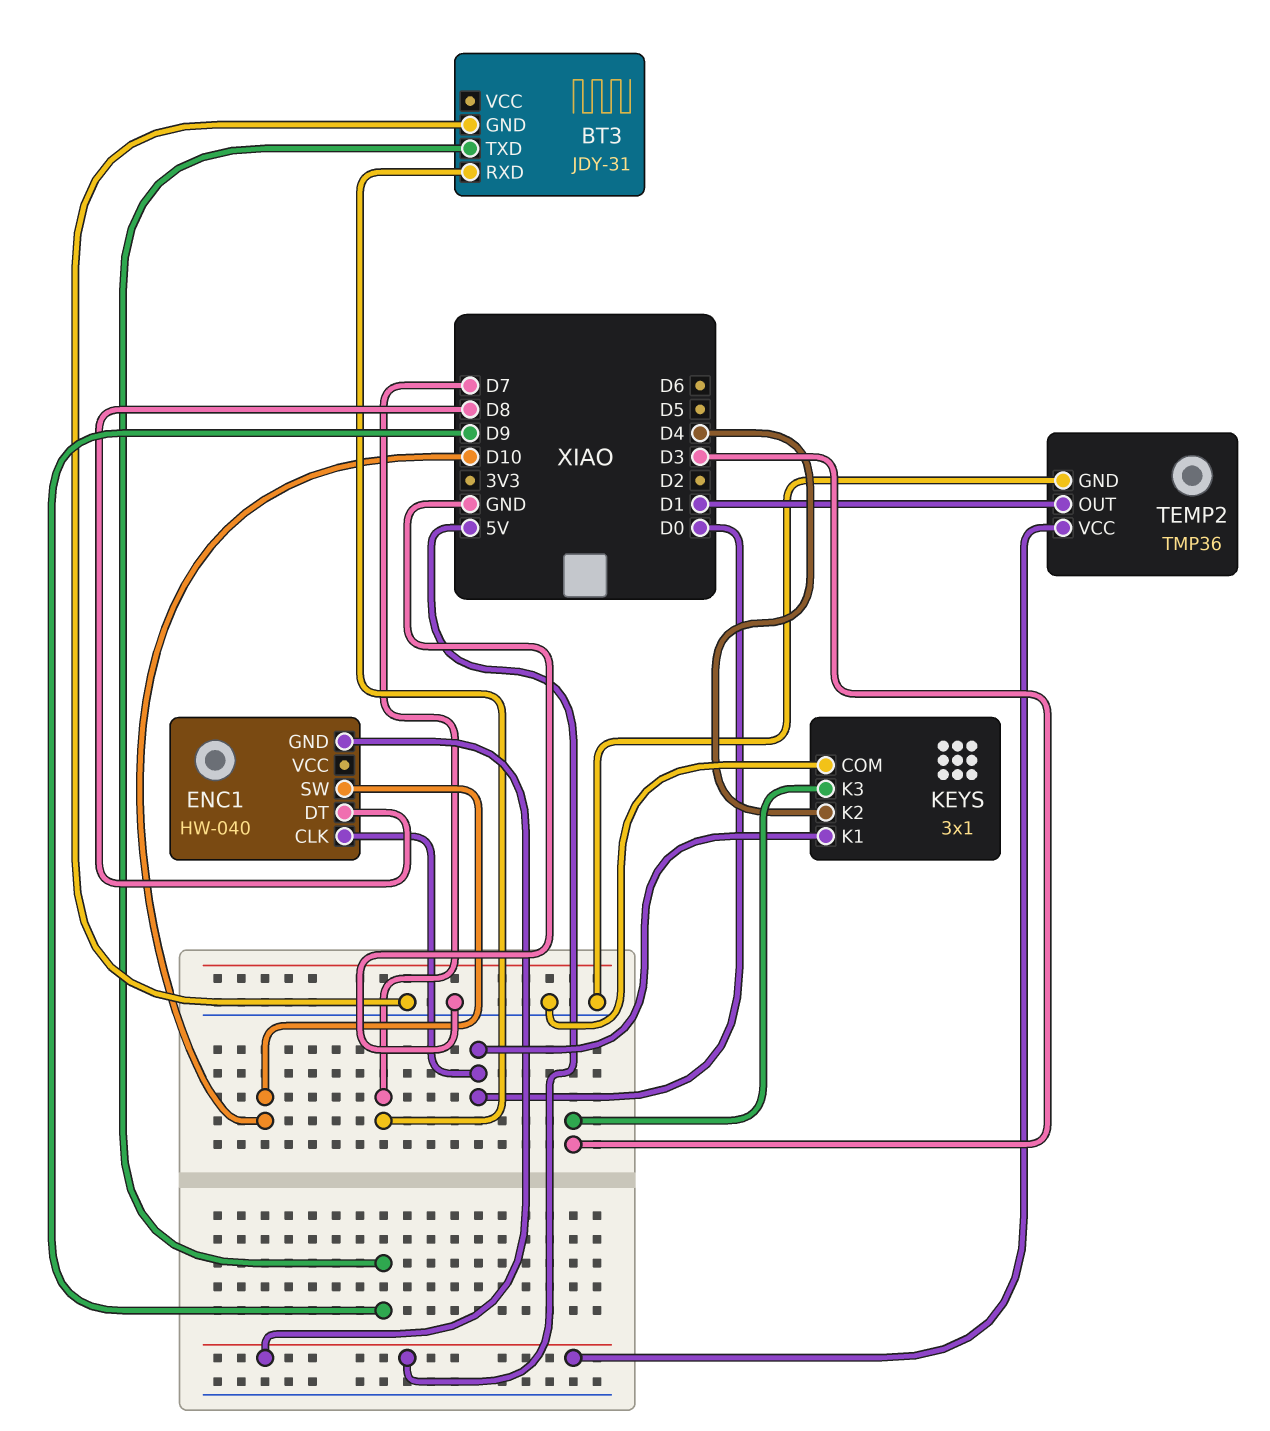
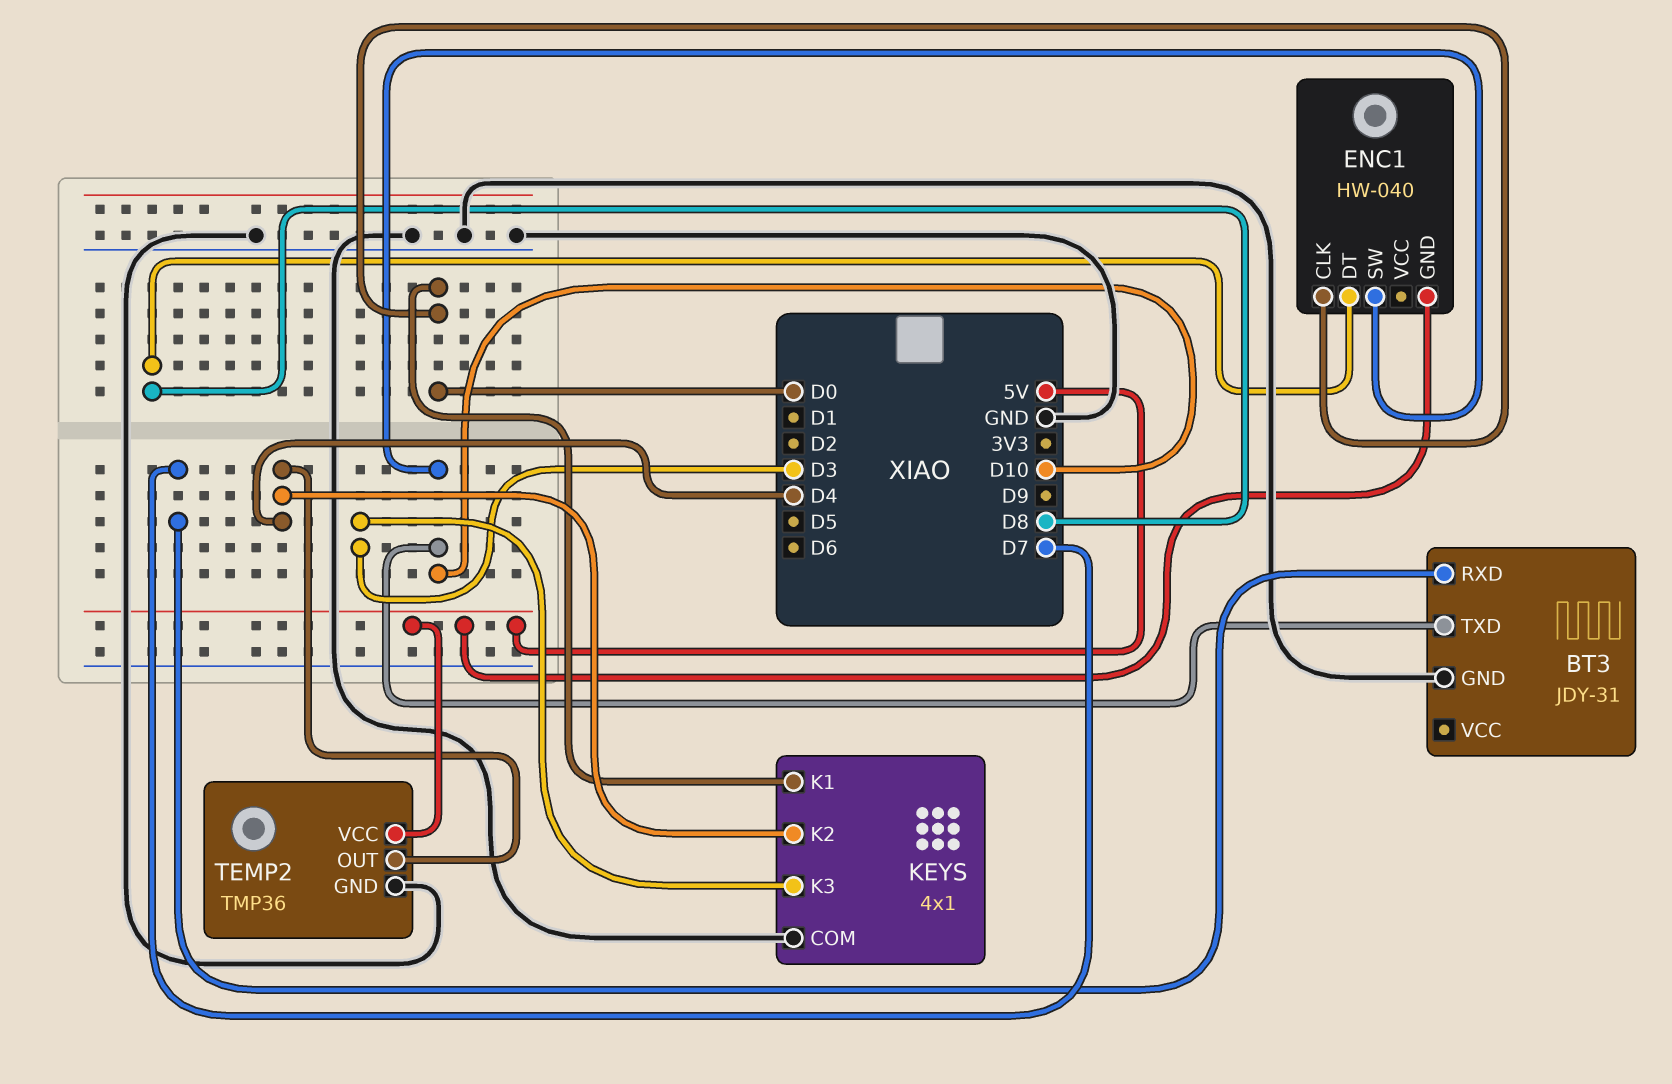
BT3 pin TXD: D9 -> D10
KEYS: 3x1 -> 4x1
TEMP2 pin OUT: D1 -> D4

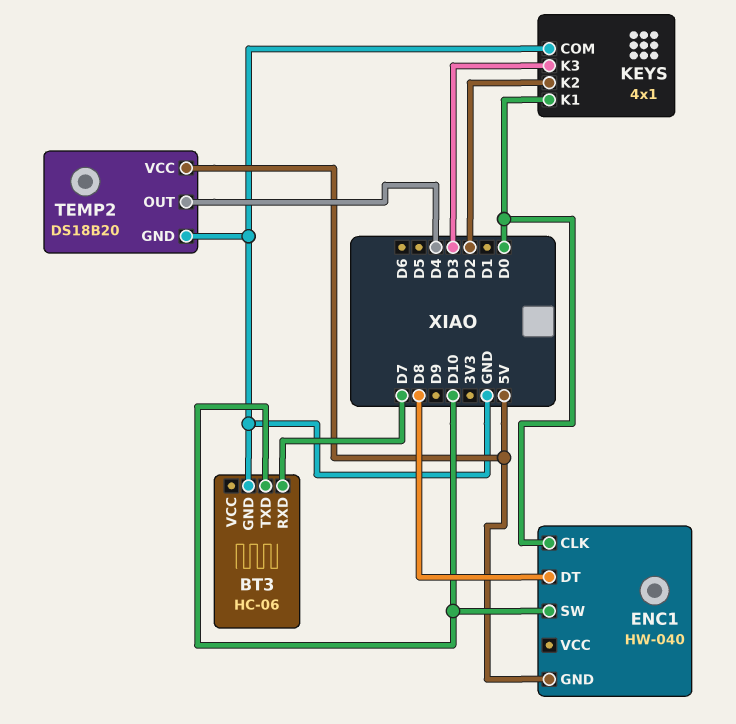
BT3: JDY-31 -> HC-06
KEYS pin K2: D4 -> D2
TEMP2: TMP36 -> DS18B20

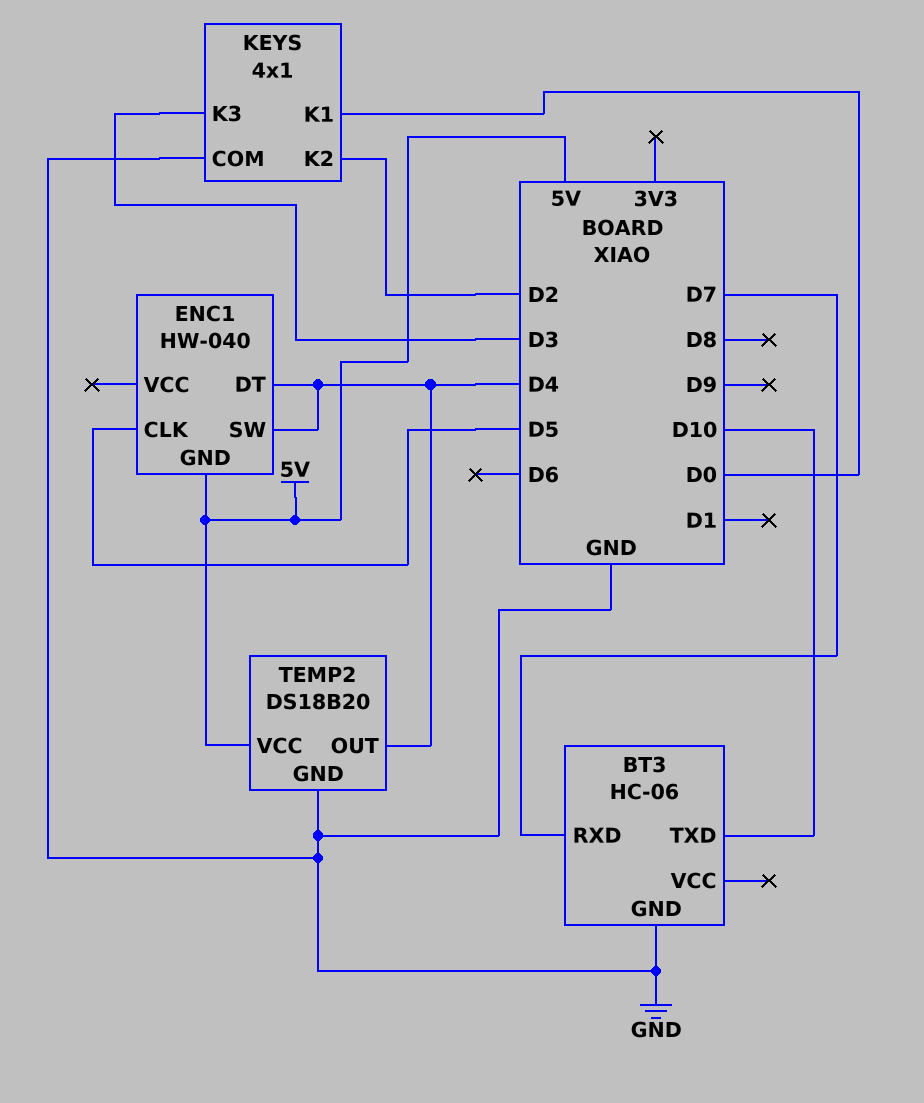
ENC1 pin CLK: D0 -> D5
ENC1 pin DT: D8 -> D4
ENC1 pin SW: D10 -> D4

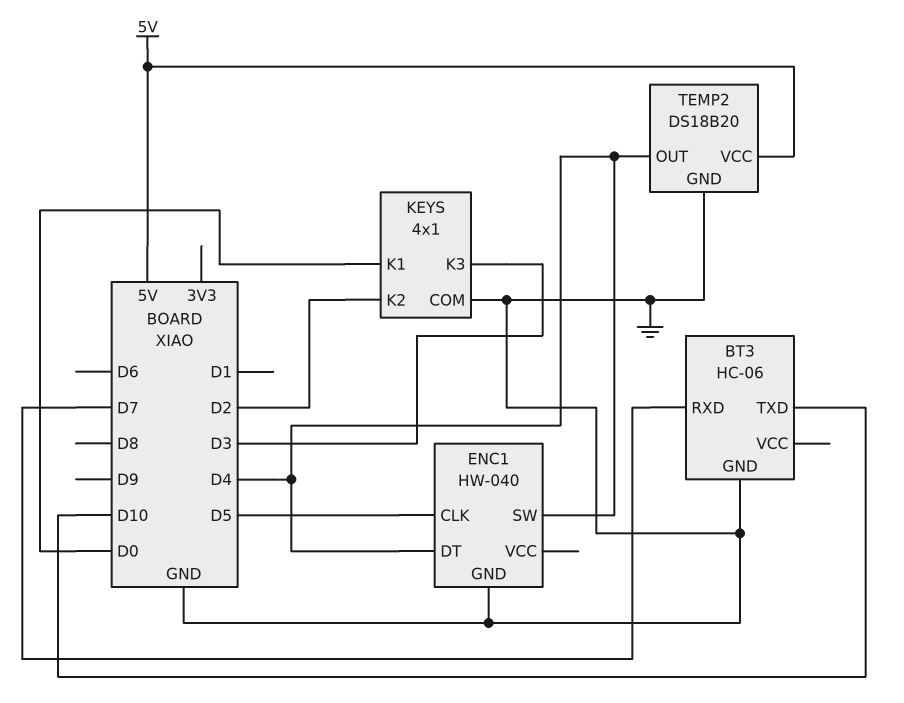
ENC1 pin GND: 5V -> GND

